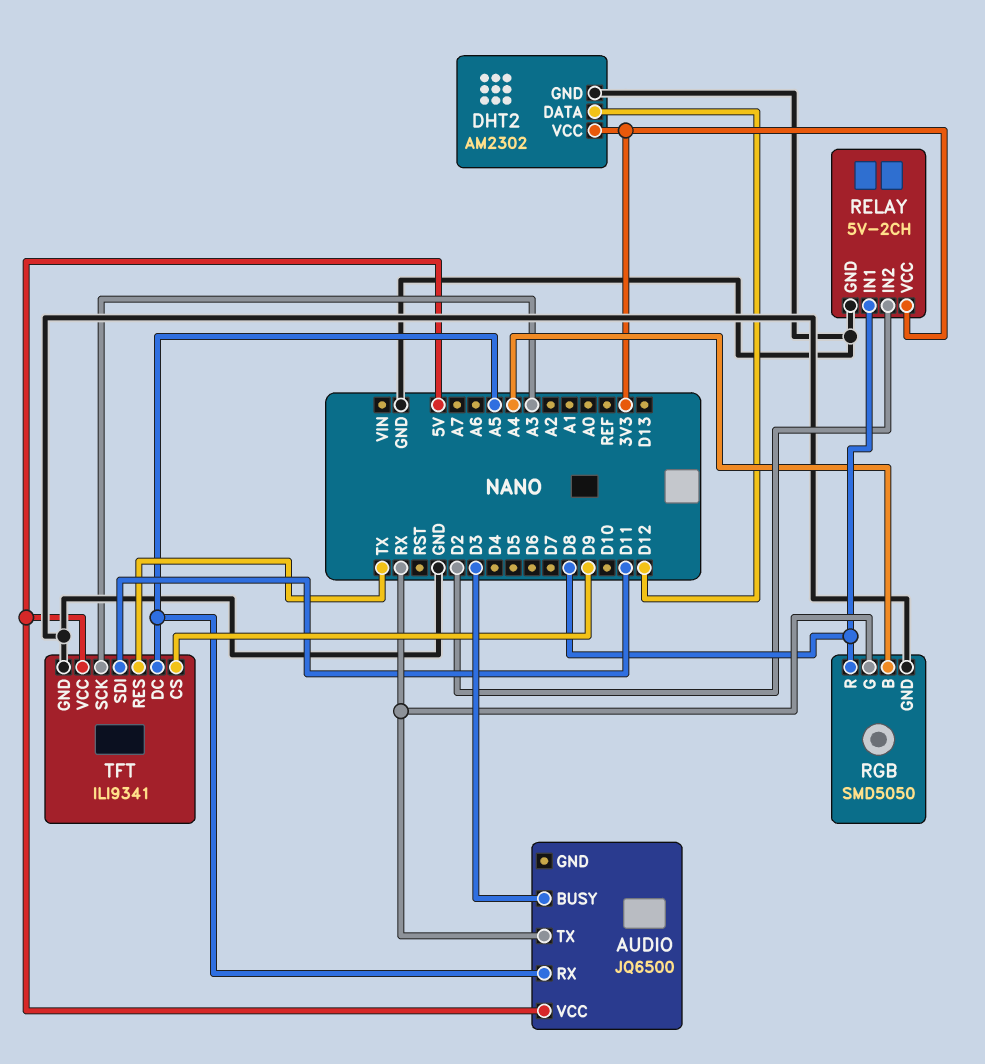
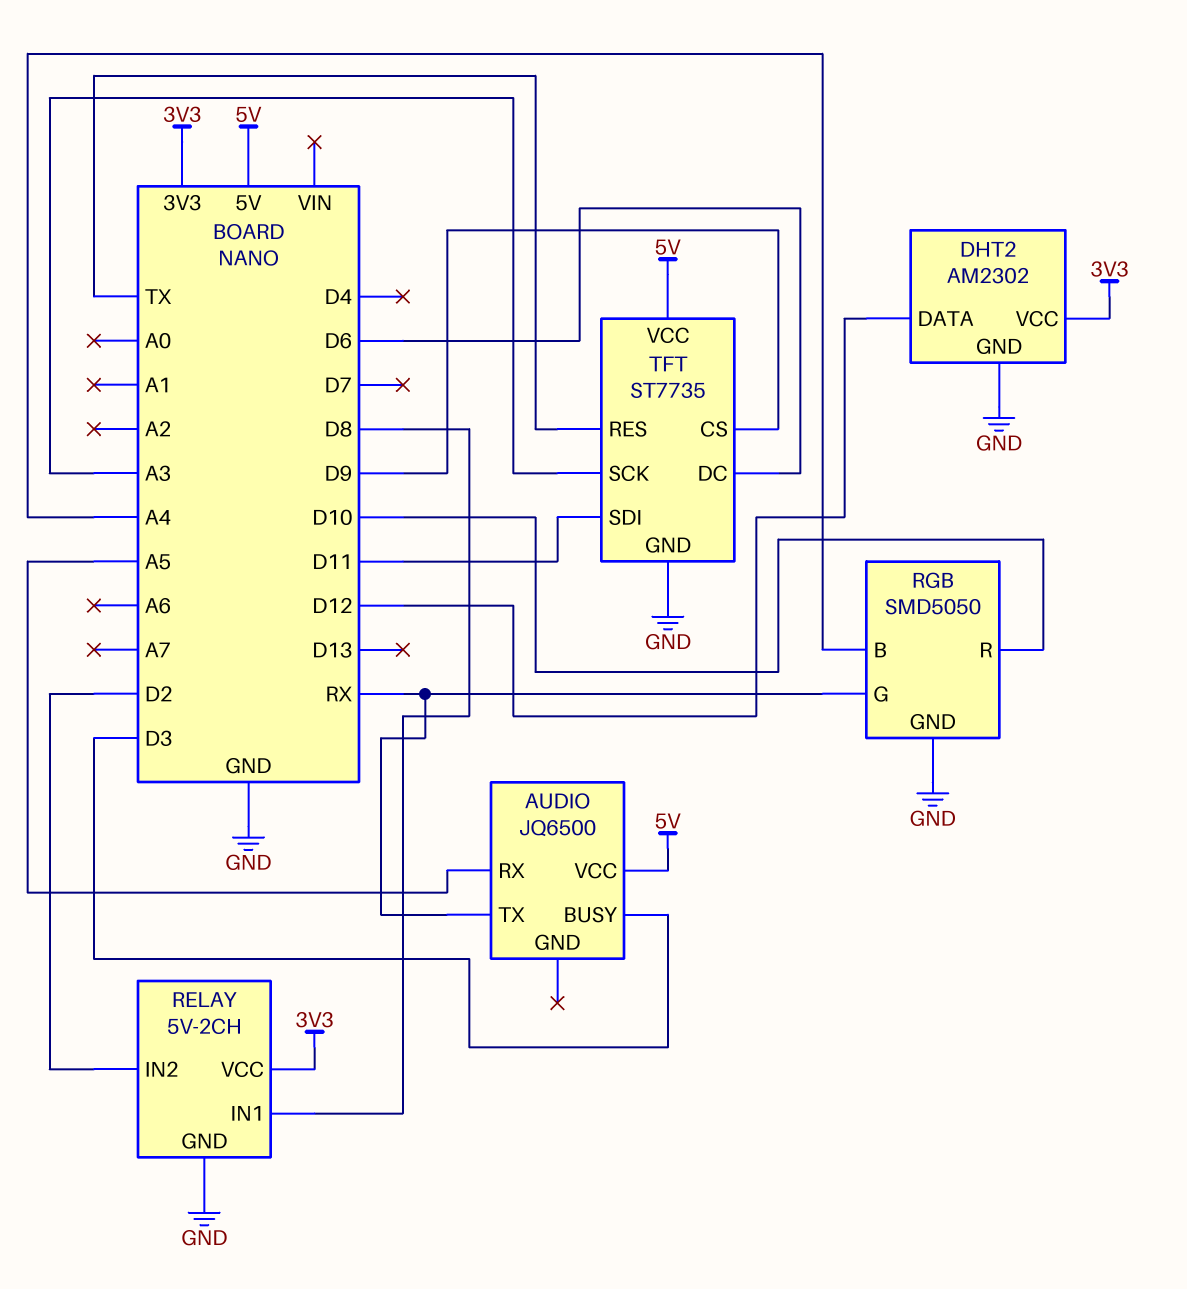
RGB pin R: D8 -> D10
TFT: ILI9341 -> ST7735
TFT pin DC: A5 -> D6

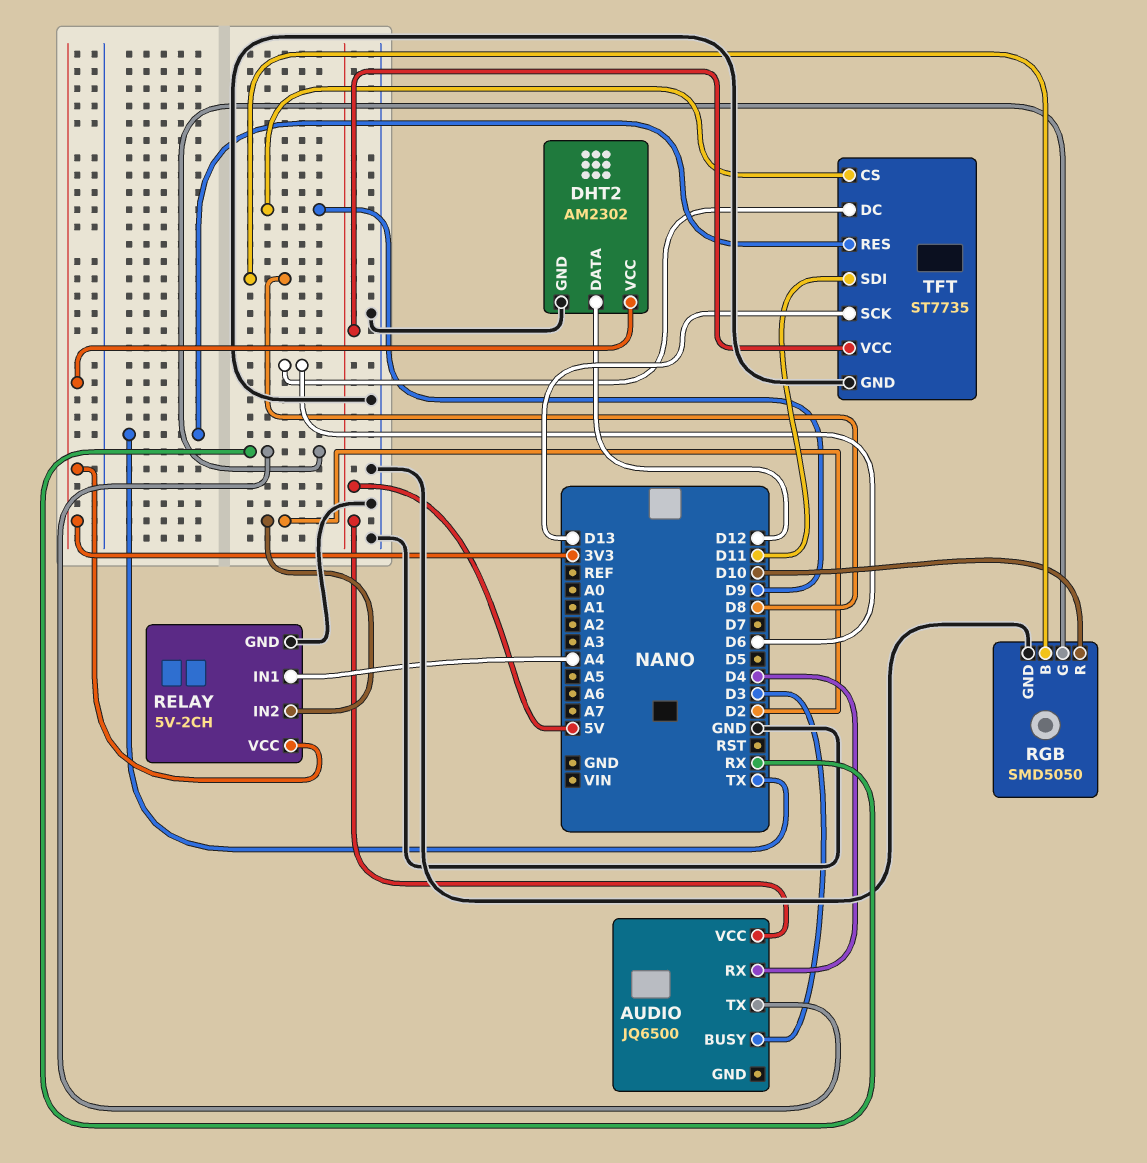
AUDIO pin RX: A5 -> D4
RELAY pin IN1: D8 -> A4
RGB pin B: A4 -> D8
TFT pin SCK: A3 -> D13

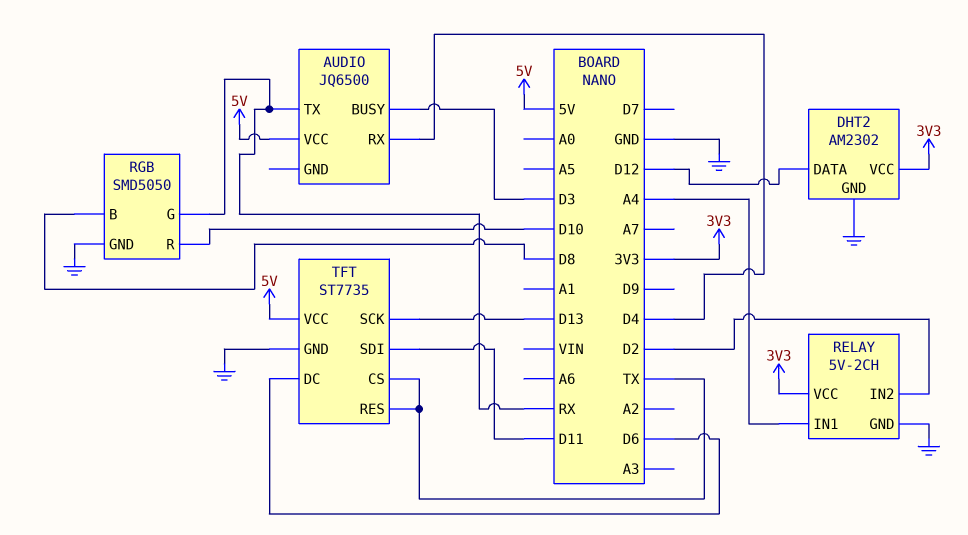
TFT pin CS: D9 -> TX

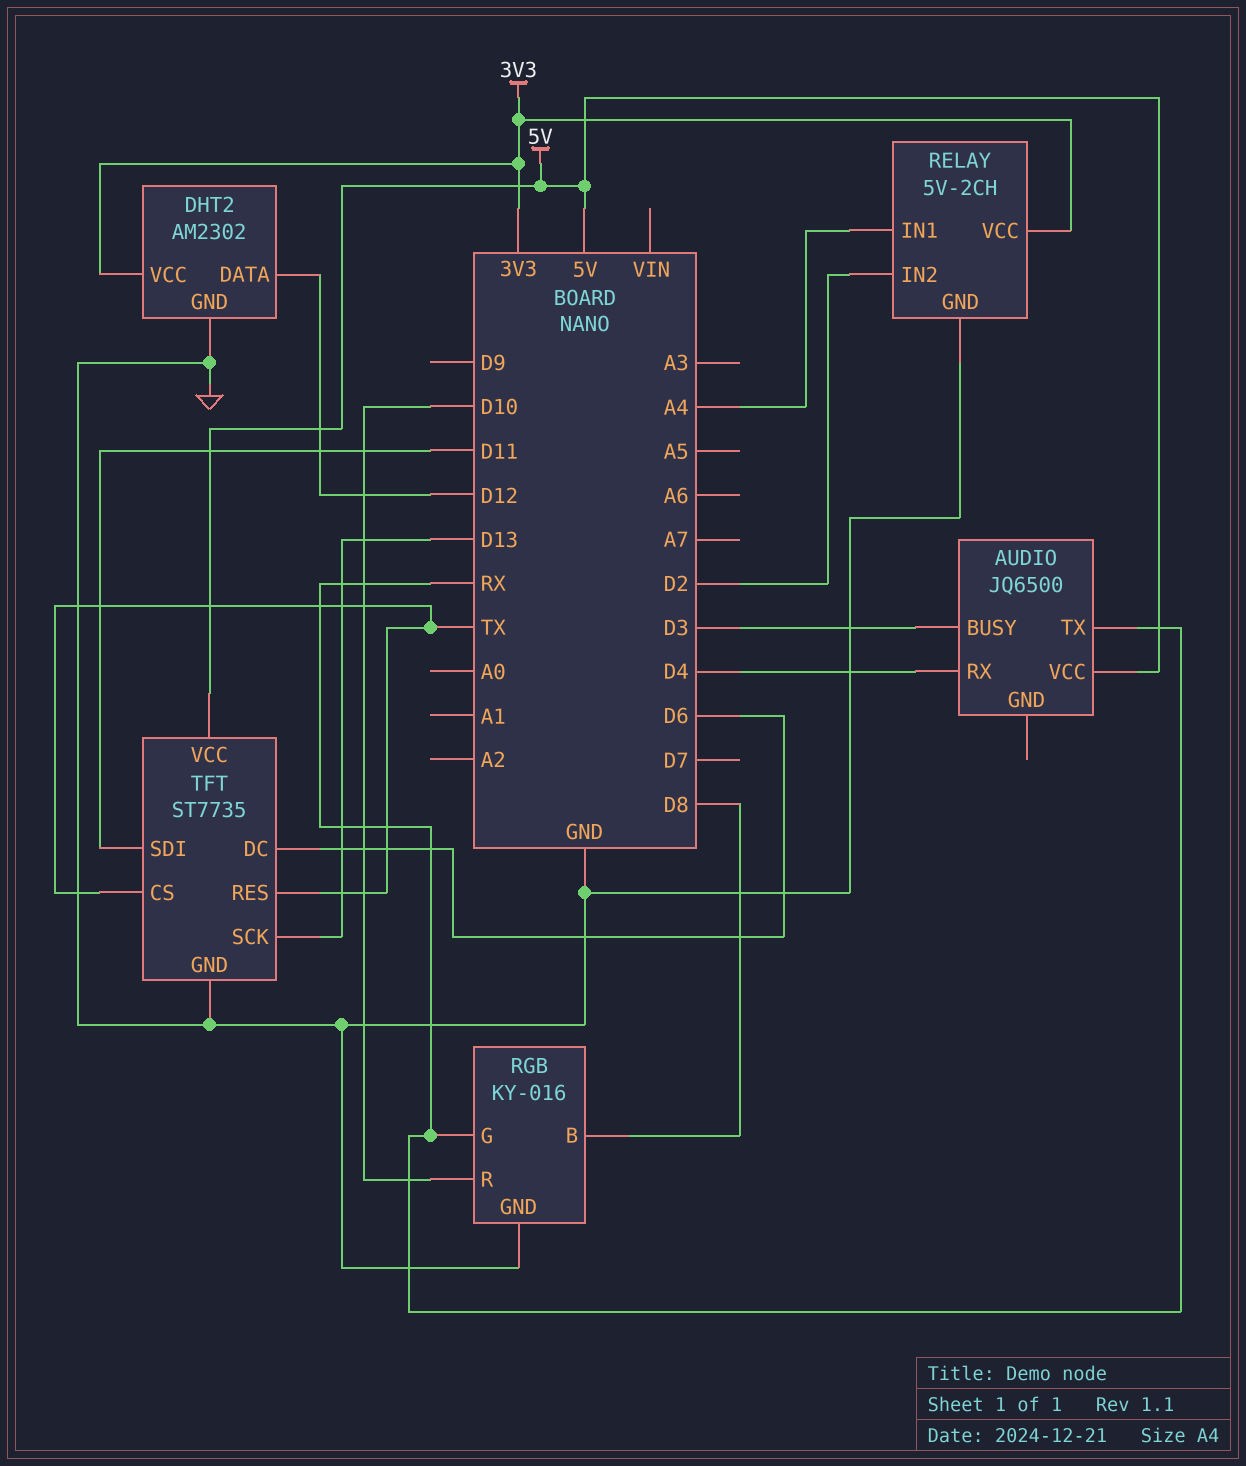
RGB: SMD5050 -> KY-016

